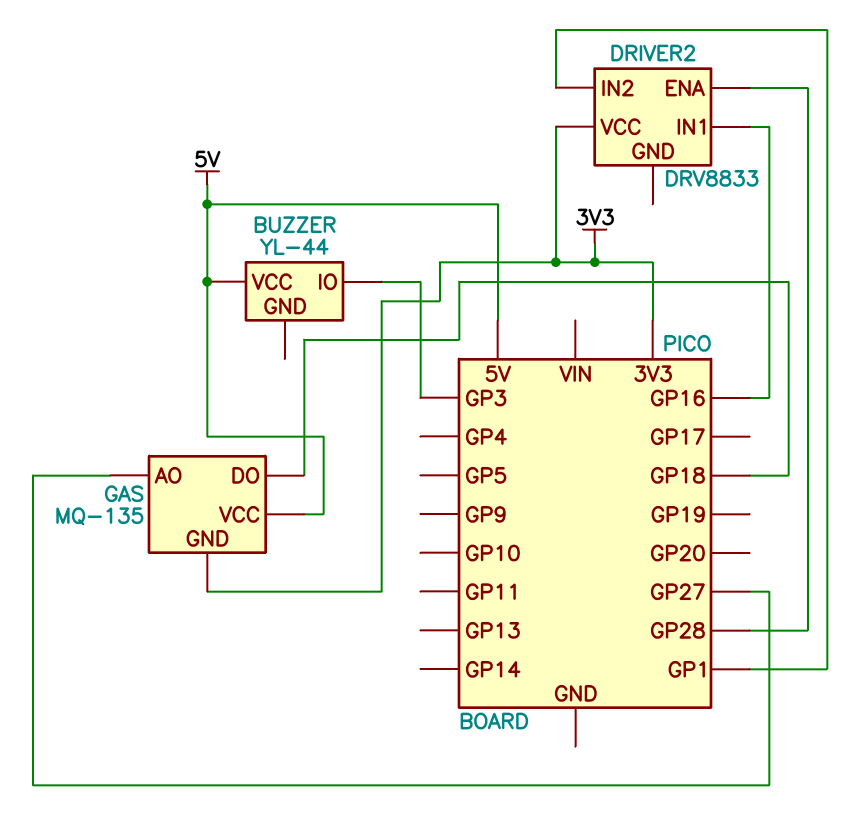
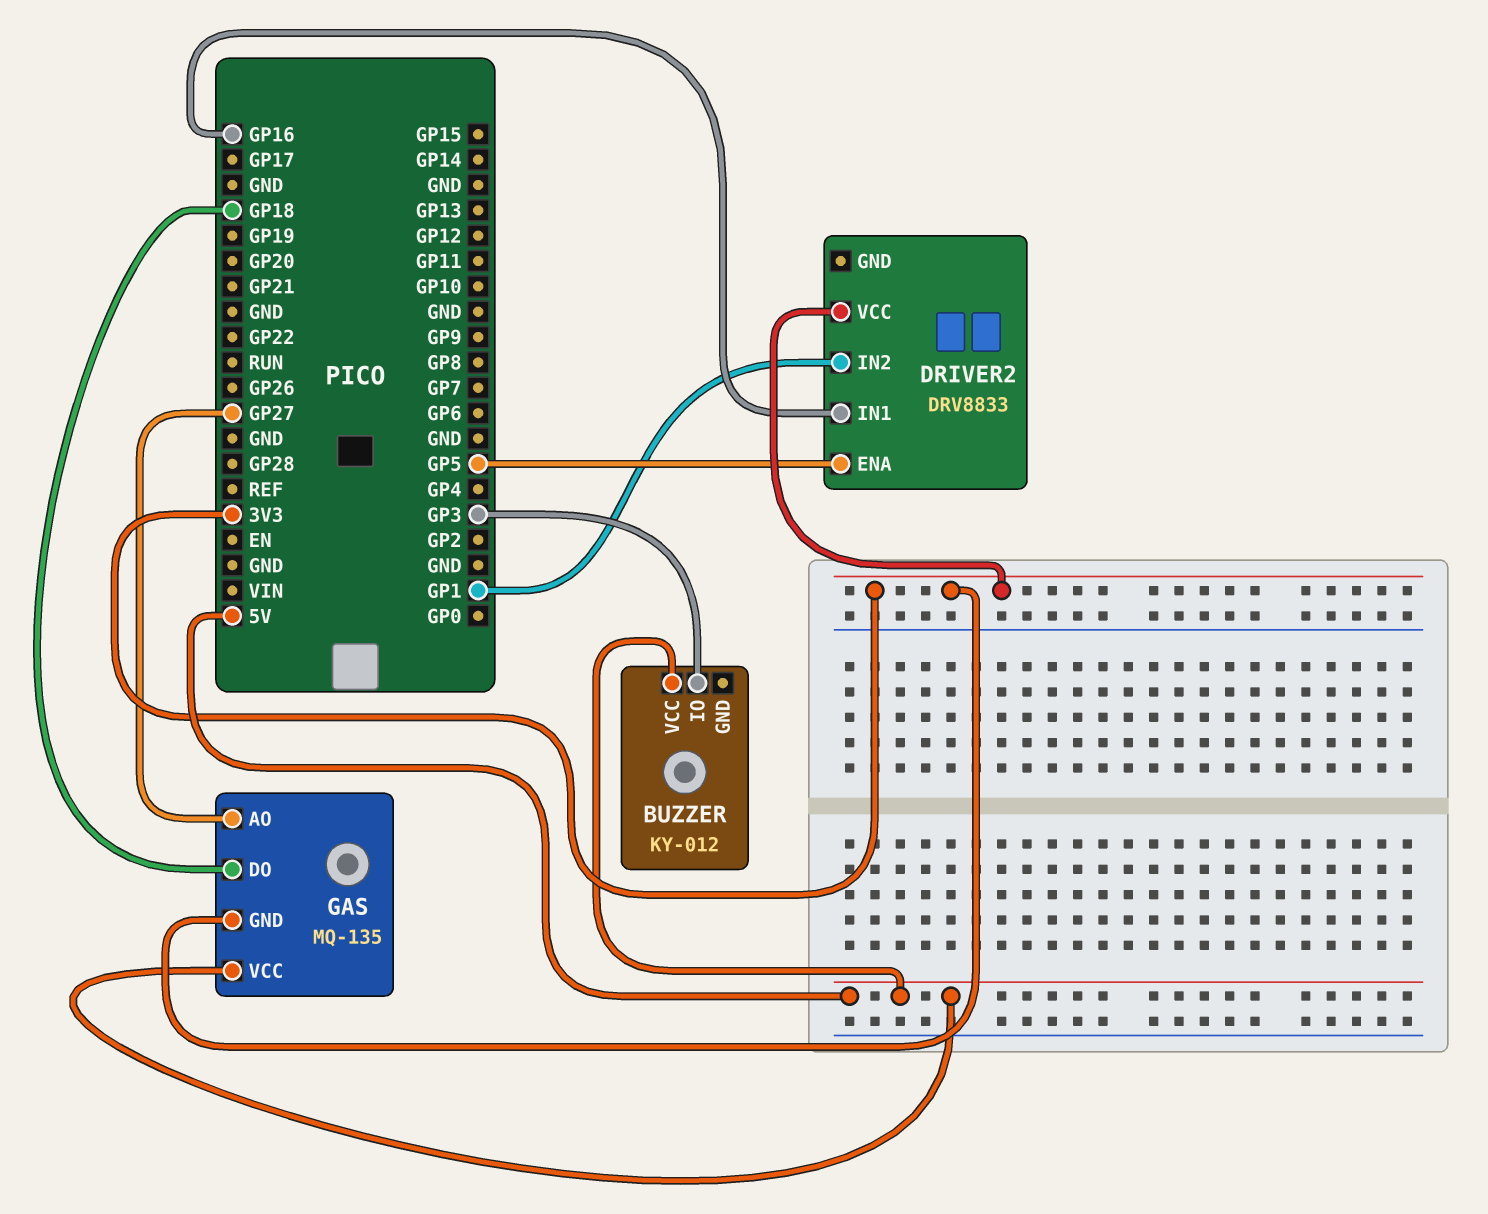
BUZZER: YL-44 -> KY-012
DRIVER2 pin ENA: GP28 -> GP5

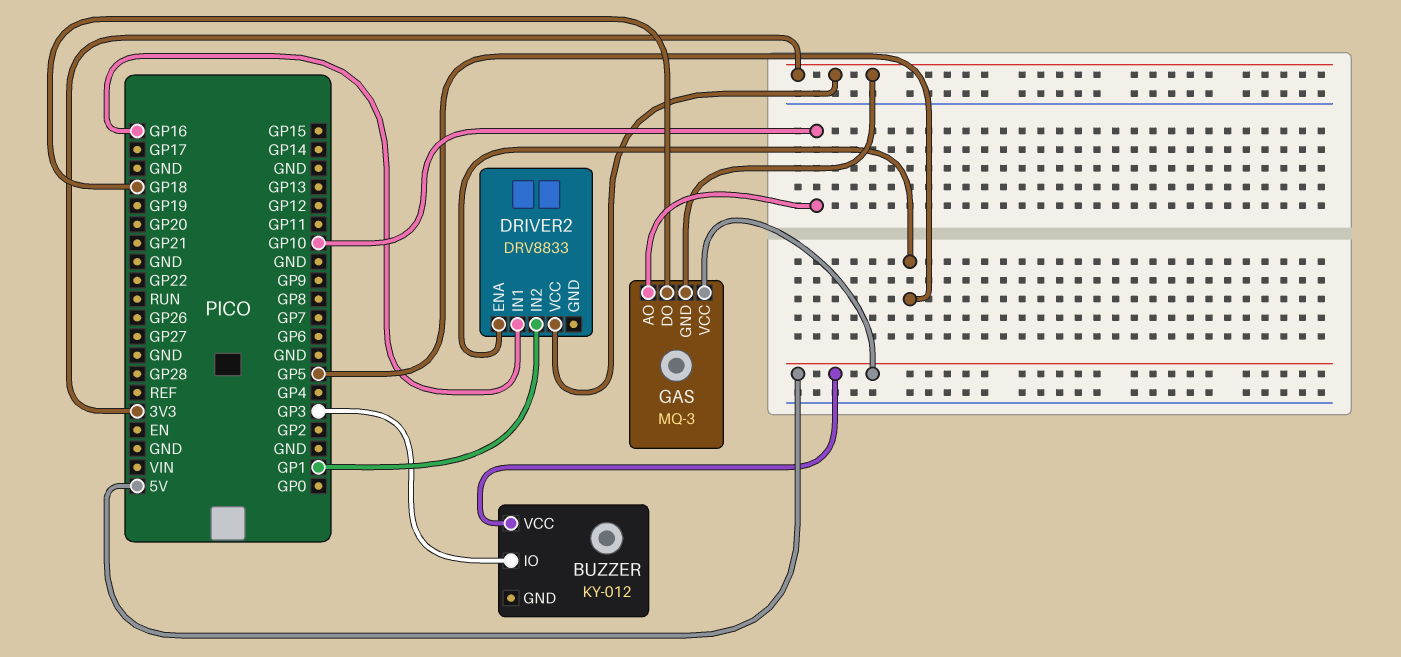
GAS: MQ-135 -> MQ-3
GAS pin AO: GP27 -> GP10

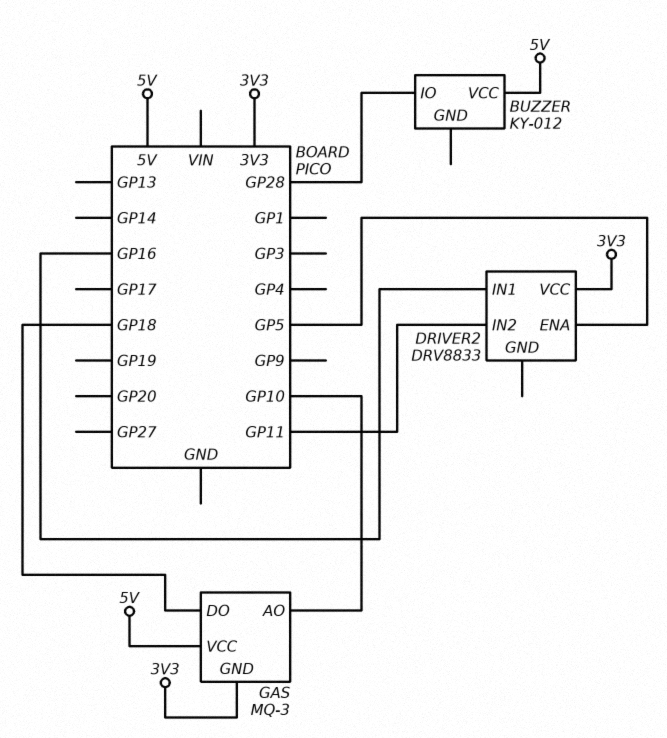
BUZZER pin IO: GP3 -> GP28
DRIVER2 pin IN2: GP1 -> GP11

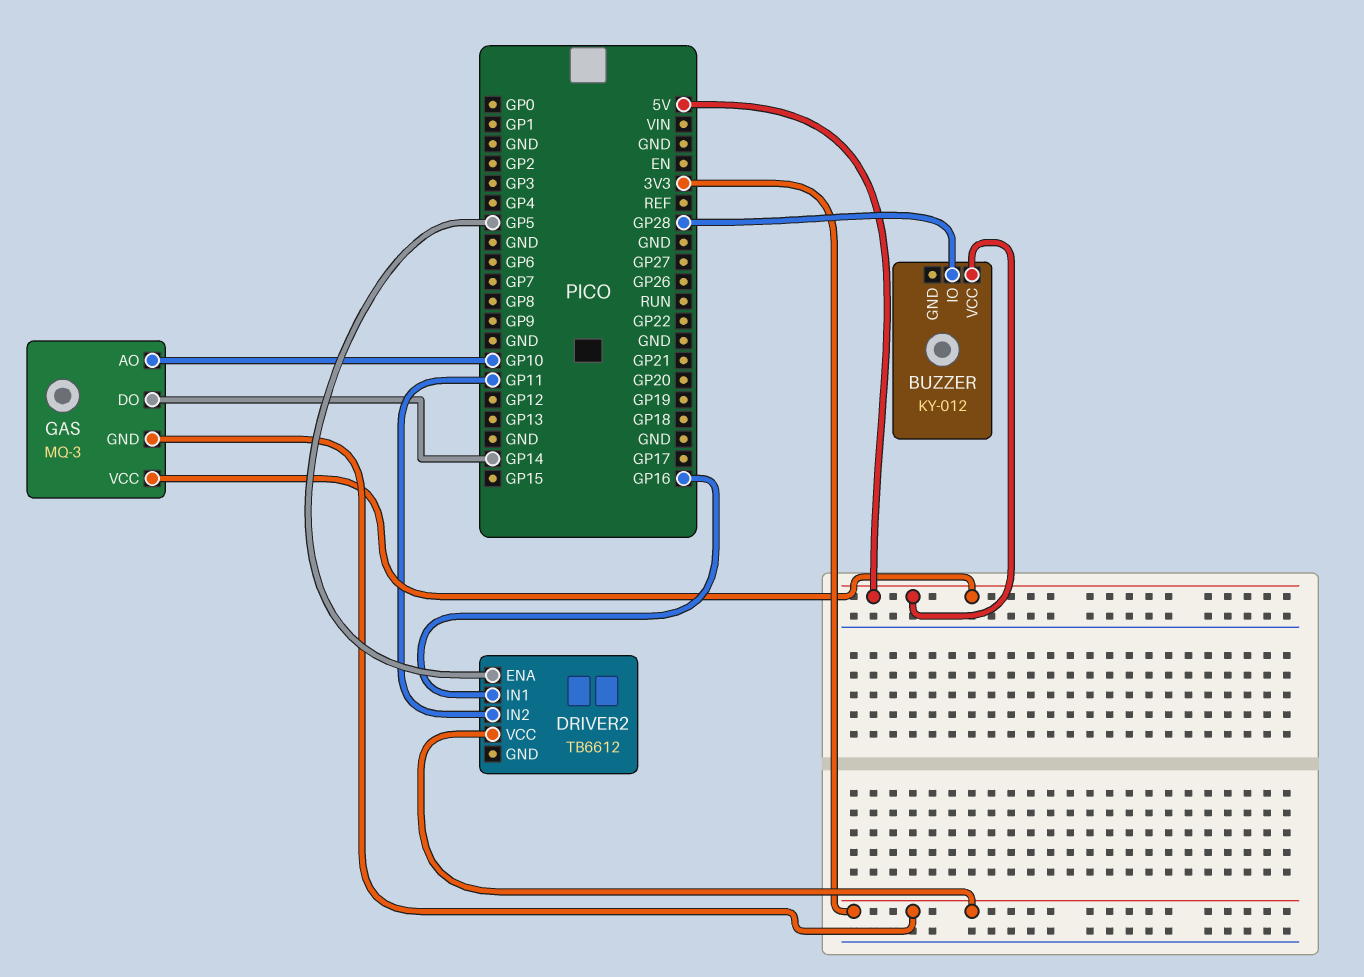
DRIVER2: DRV8833 -> TB6612
GAS pin DO: GP18 -> GP14

